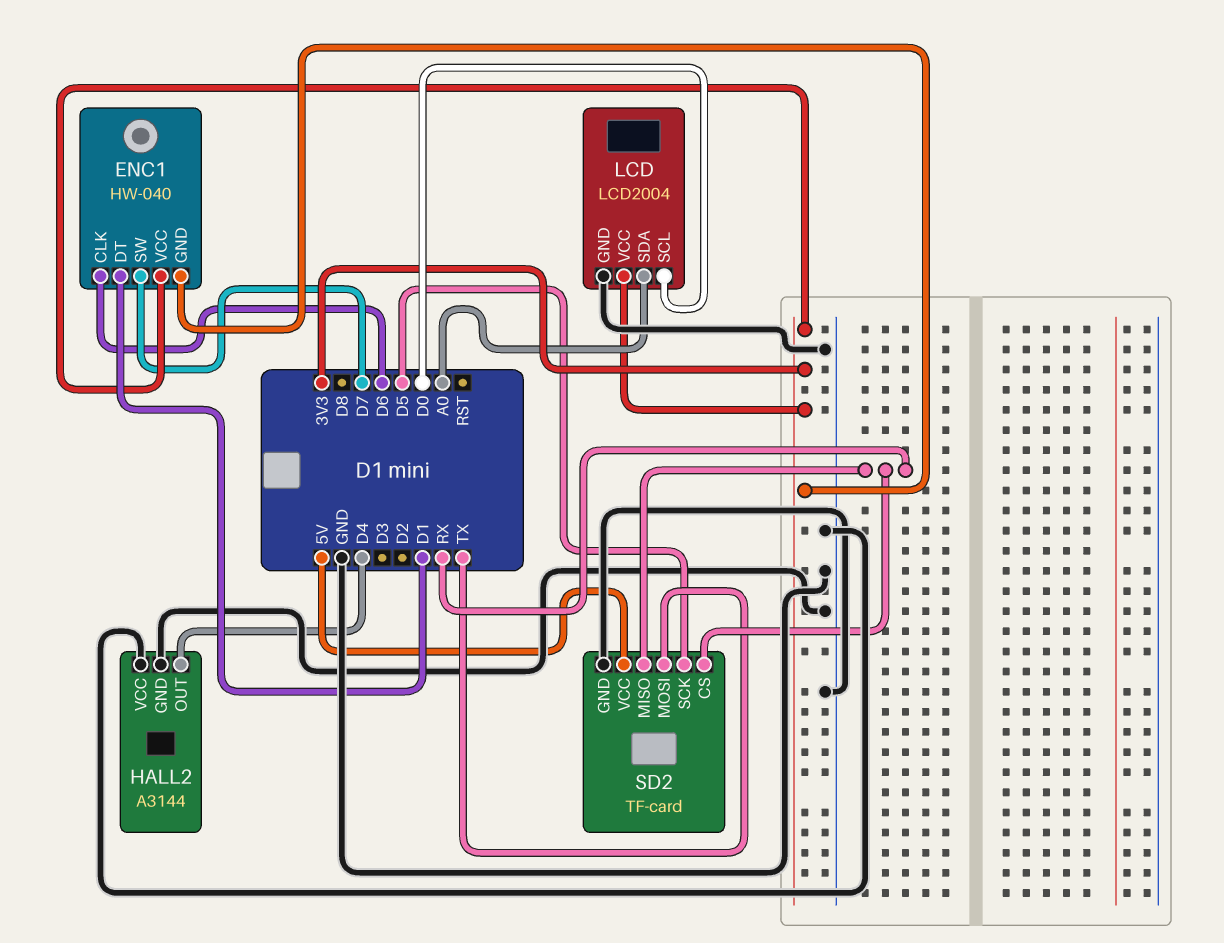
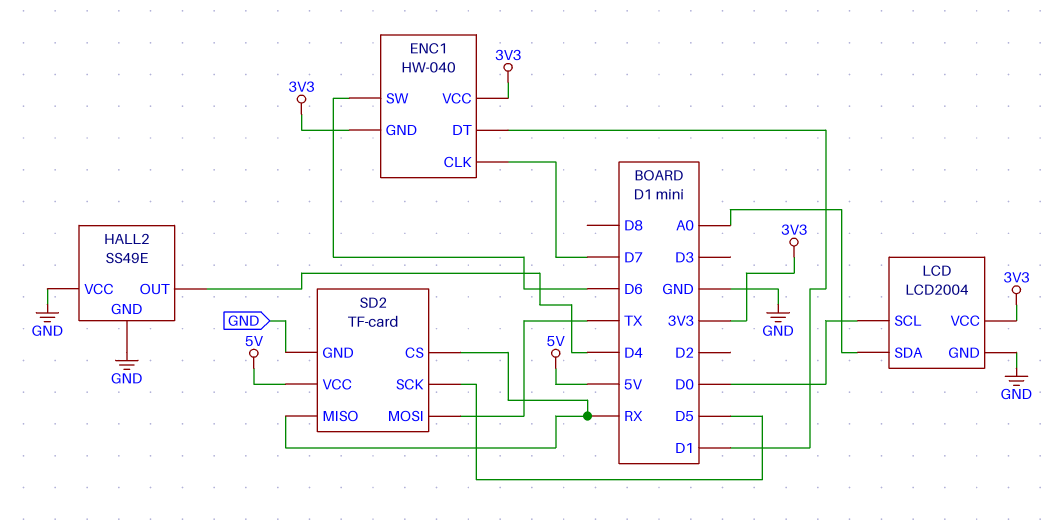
ENC1 pin CLK: D6 -> D7
ENC1 pin SW: D7 -> D6
HALL2: A3144 -> SS49E

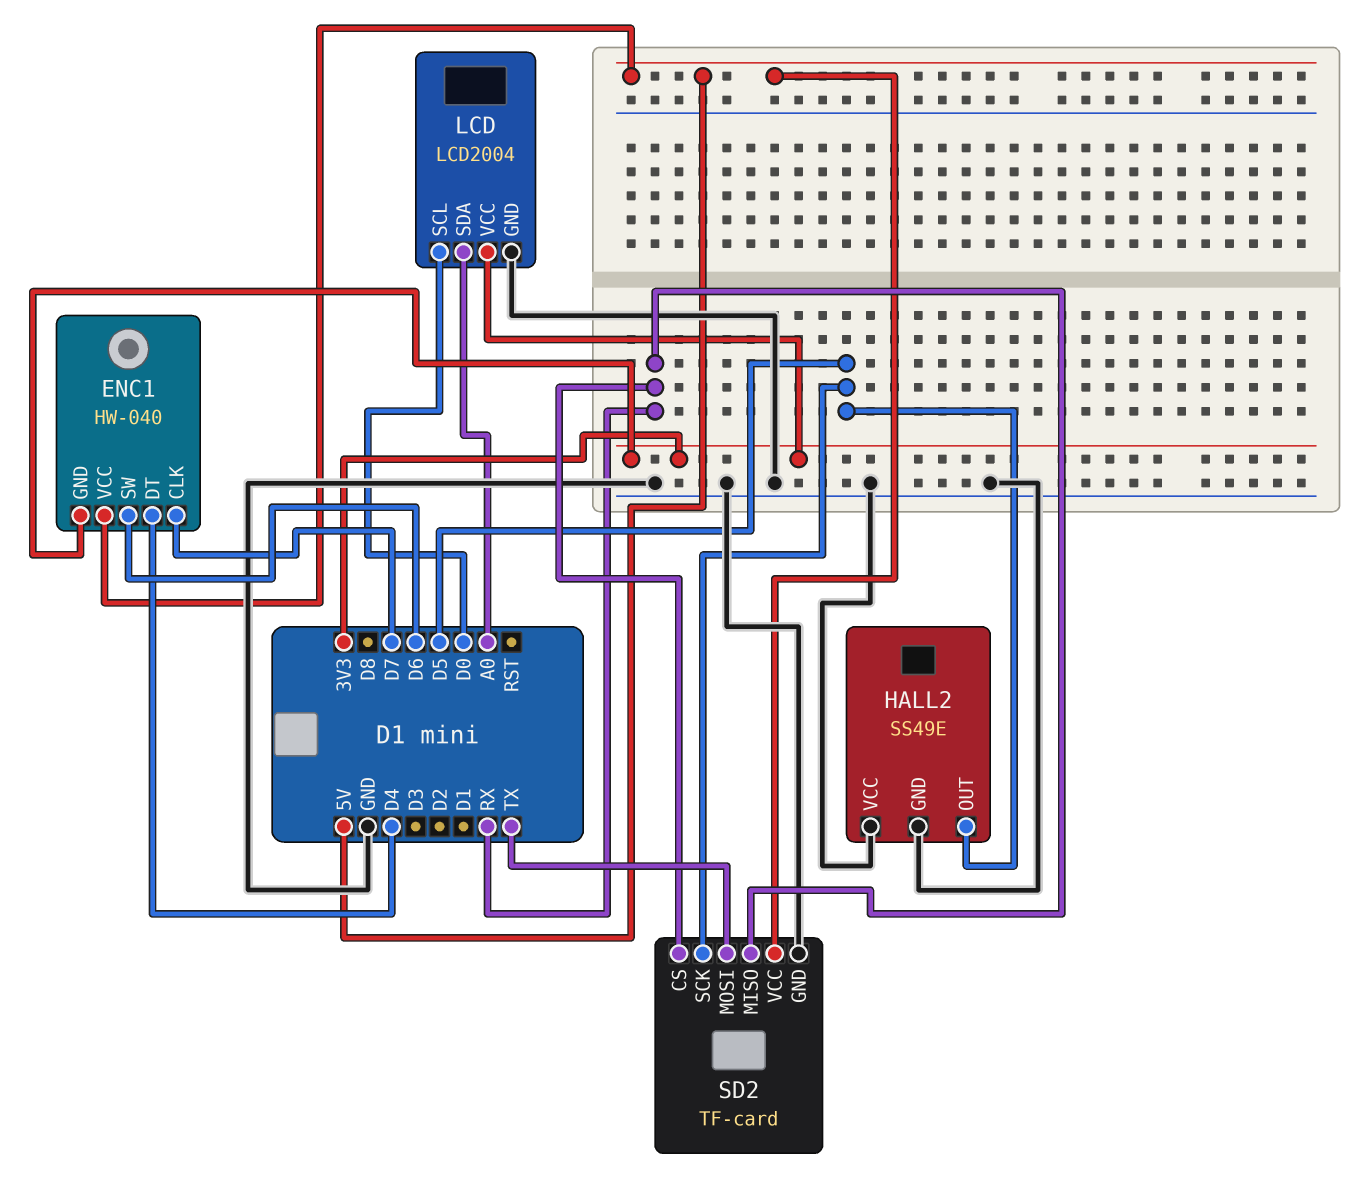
ENC1 pin DT: D1 -> D4
ENC1 pin VCC: 3V3 -> 5V
HALL2 pin OUT: D4 -> D5

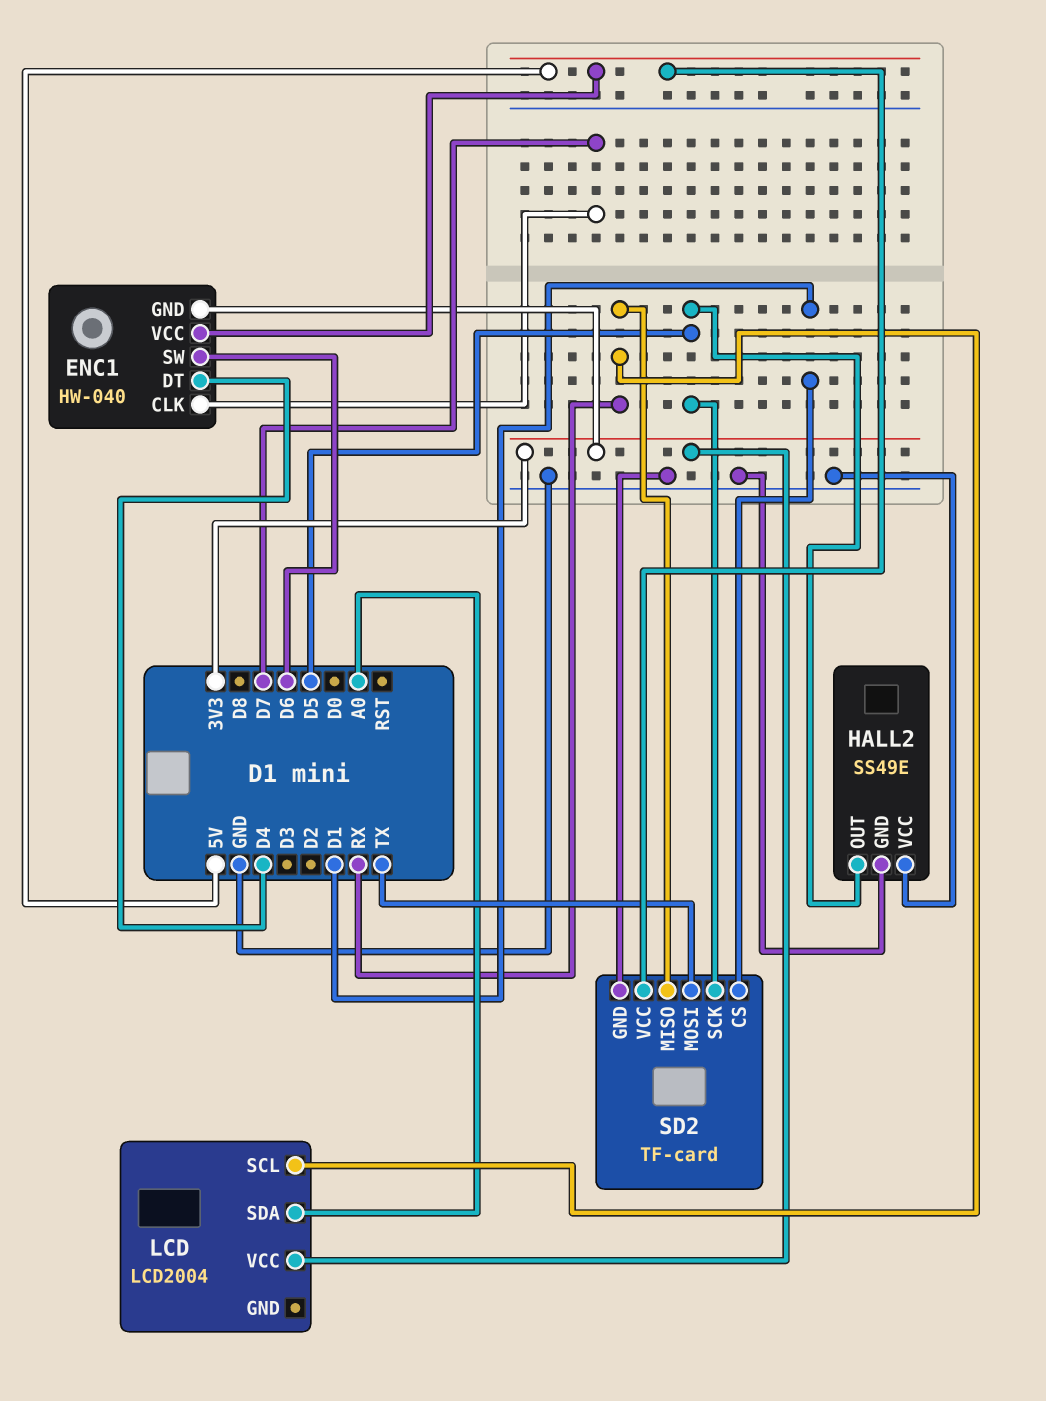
LCD pin GND: GND -> none
LCD pin SCL: D0 -> RX
SD2 pin CS: RX -> D1

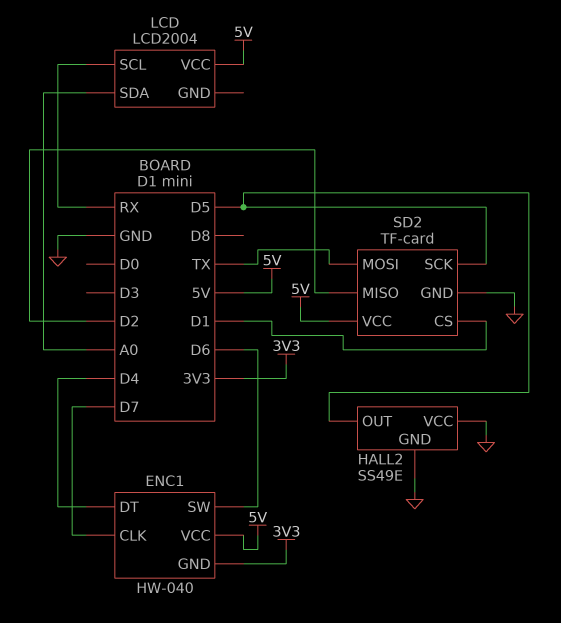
LCD pin VCC: 3V3 -> 5V
SD2 pin MISO: RX -> D2

